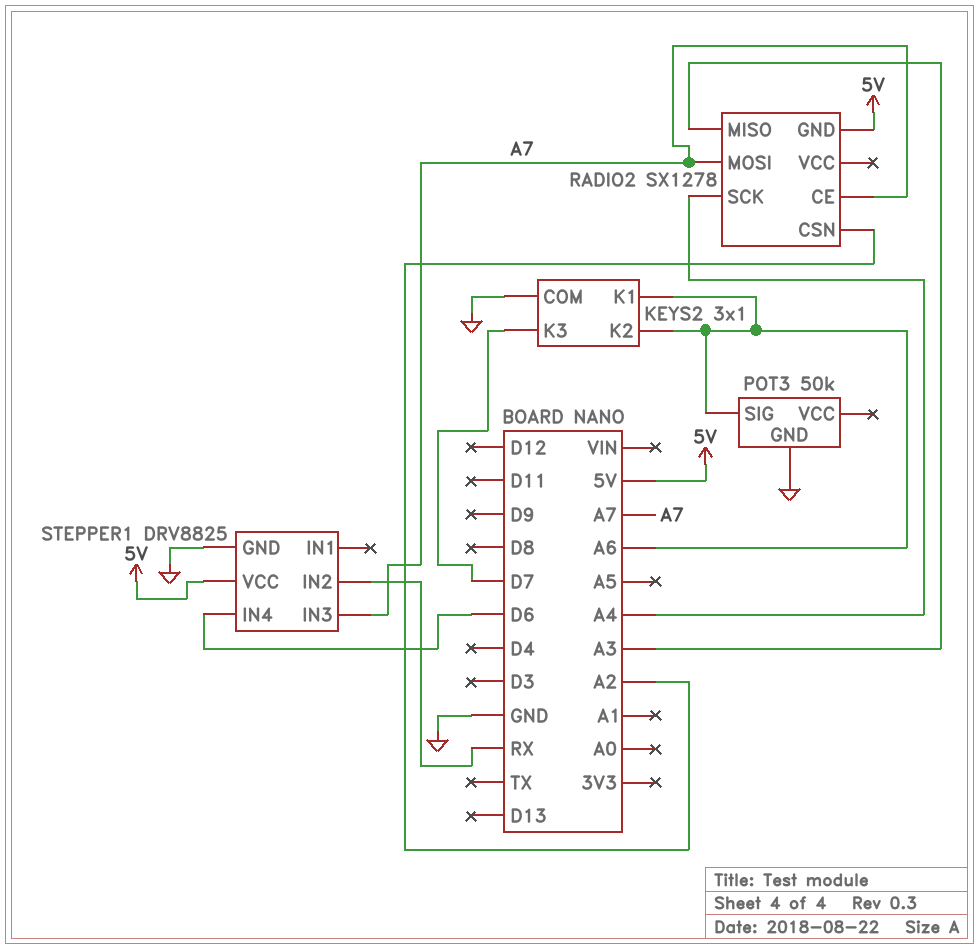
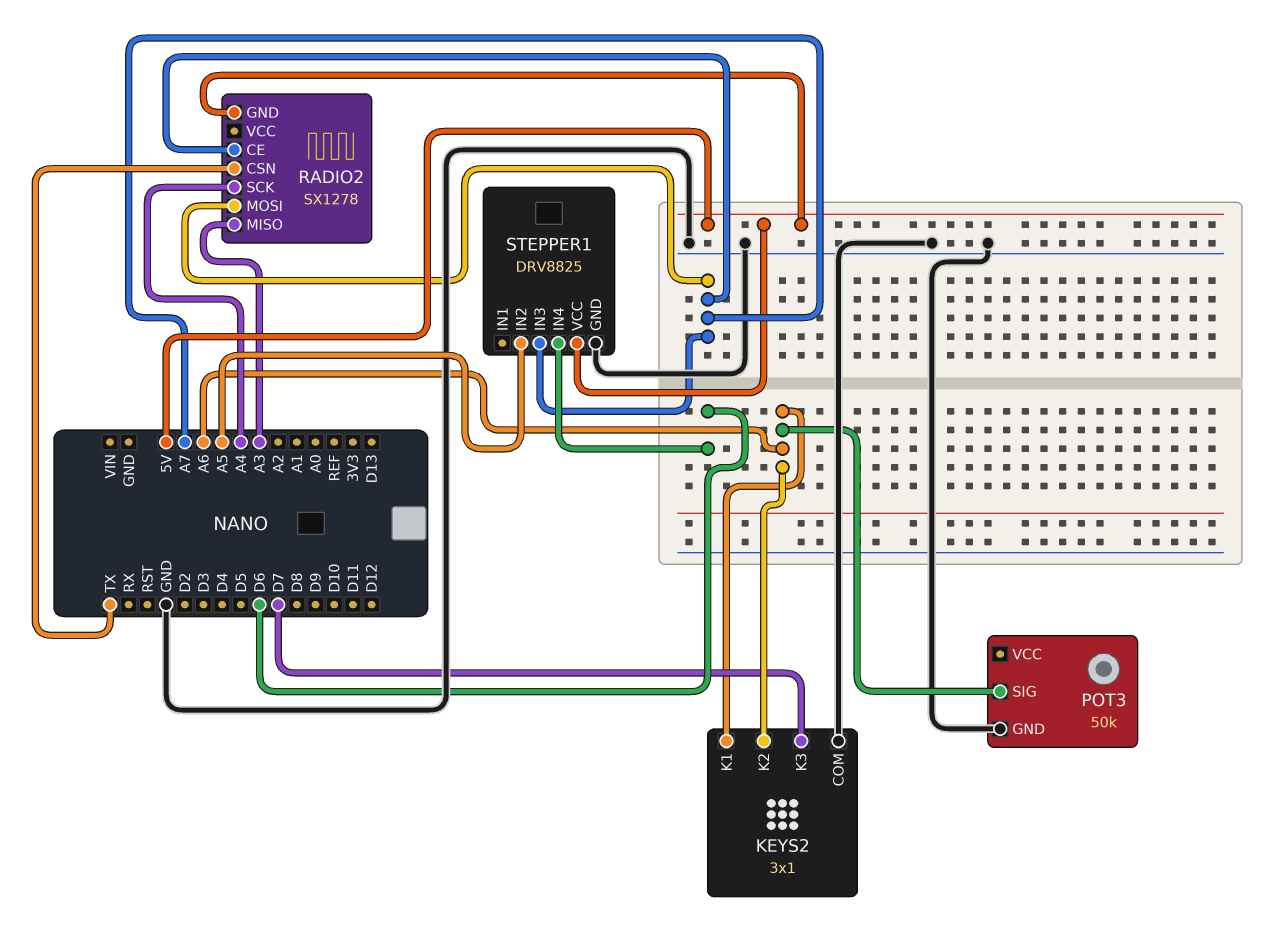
RADIO2 pin CSN: A2 -> TX
STEPPER1 pin IN2: RX -> A5

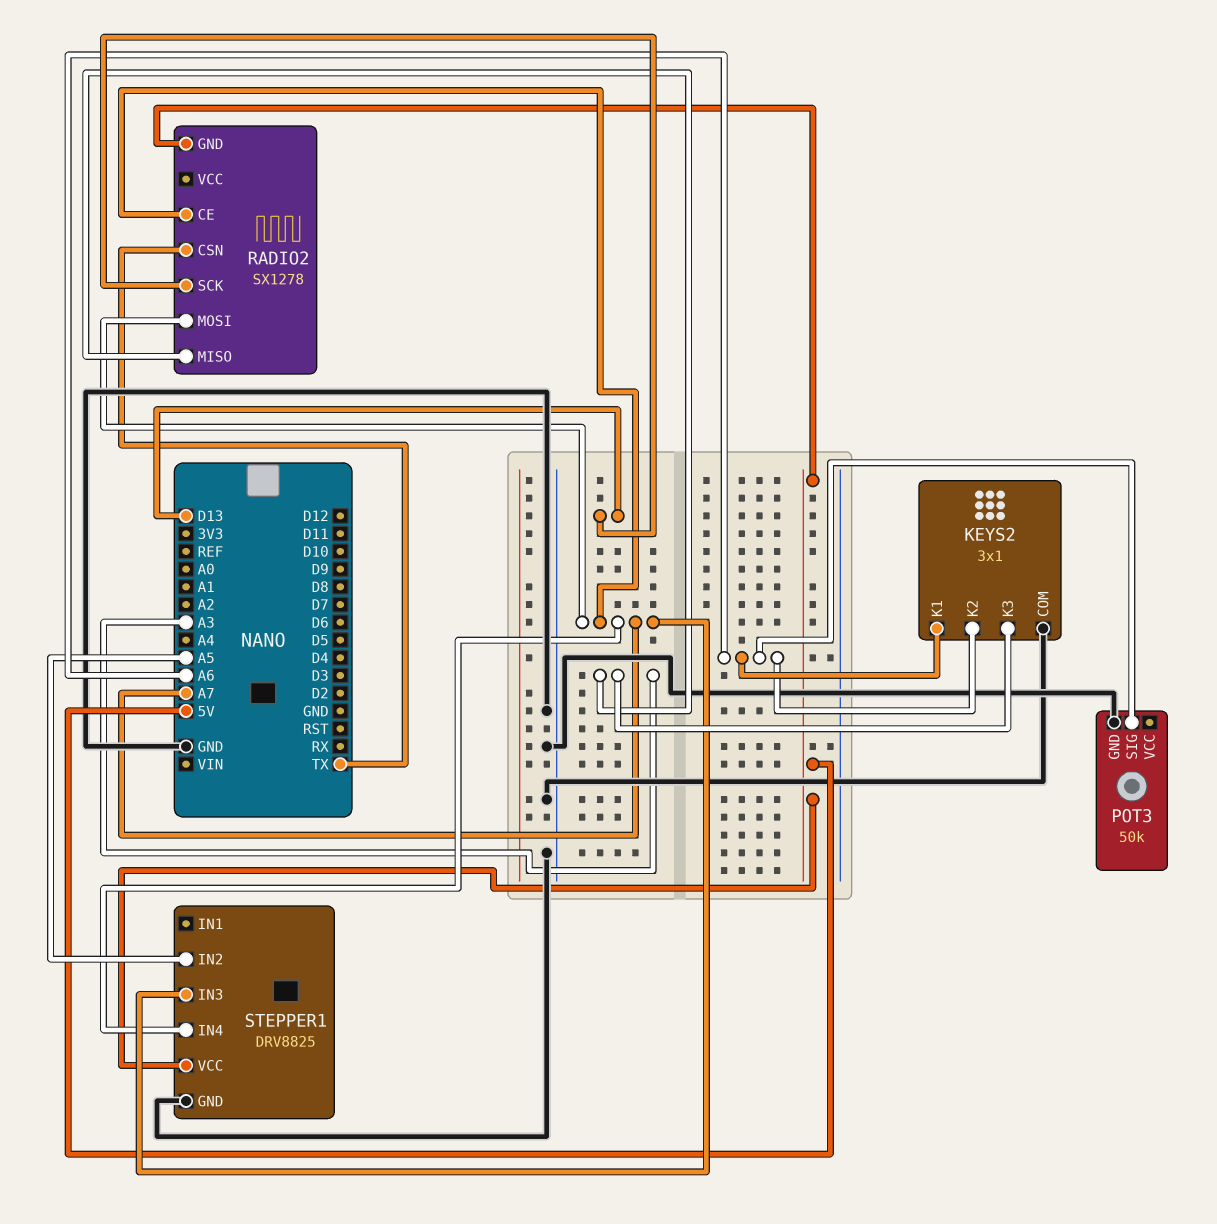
KEYS2 pin K3: D7 -> A3
RADIO2 pin SCK: A4 -> D13
STEPPER1 pin IN4: D6 -> A7

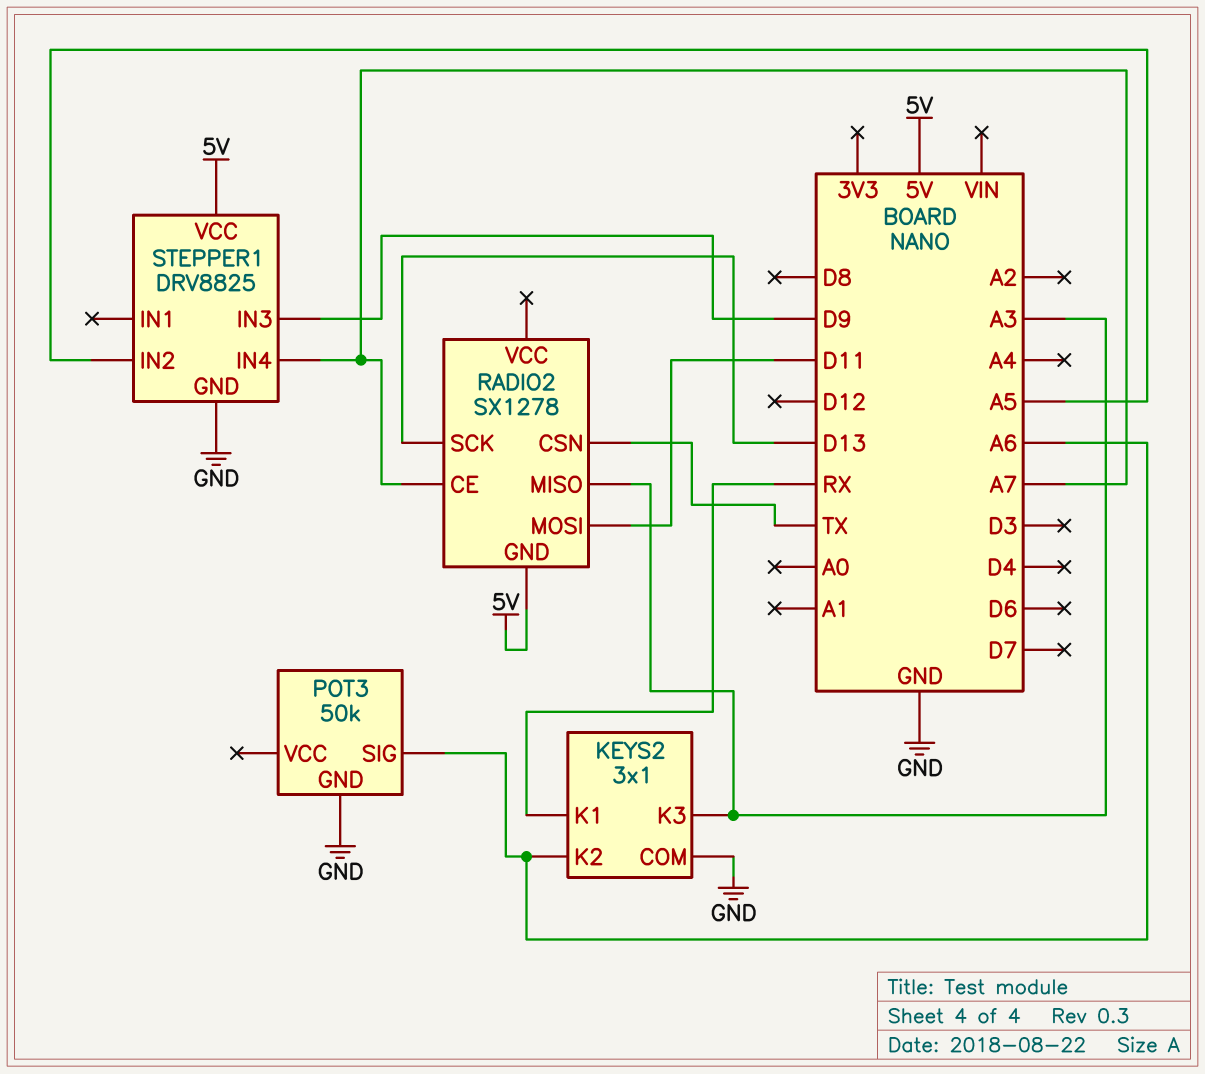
KEYS2 pin K1: A6 -> RX
RADIO2 pin MOSI: A7 -> D11
STEPPER1 pin IN3: A7 -> D9

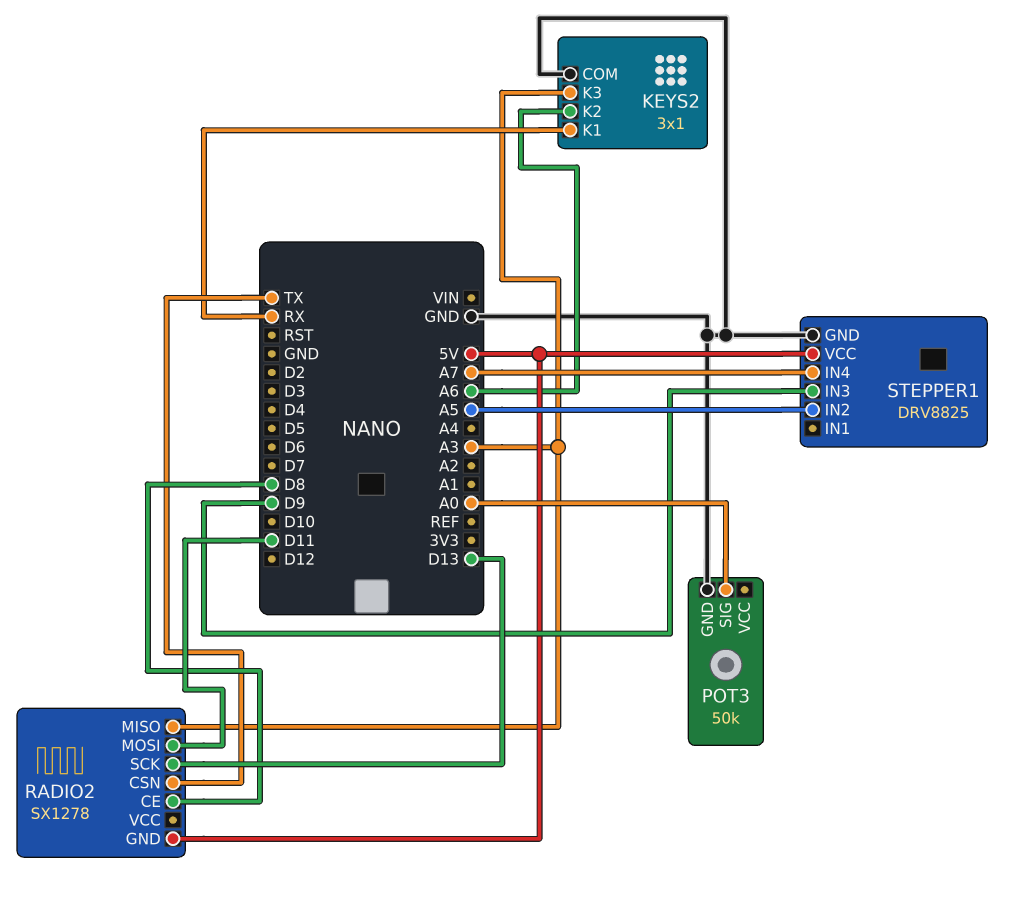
POT3 pin SIG: A6 -> A0
RADIO2 pin CE: A7 -> D8

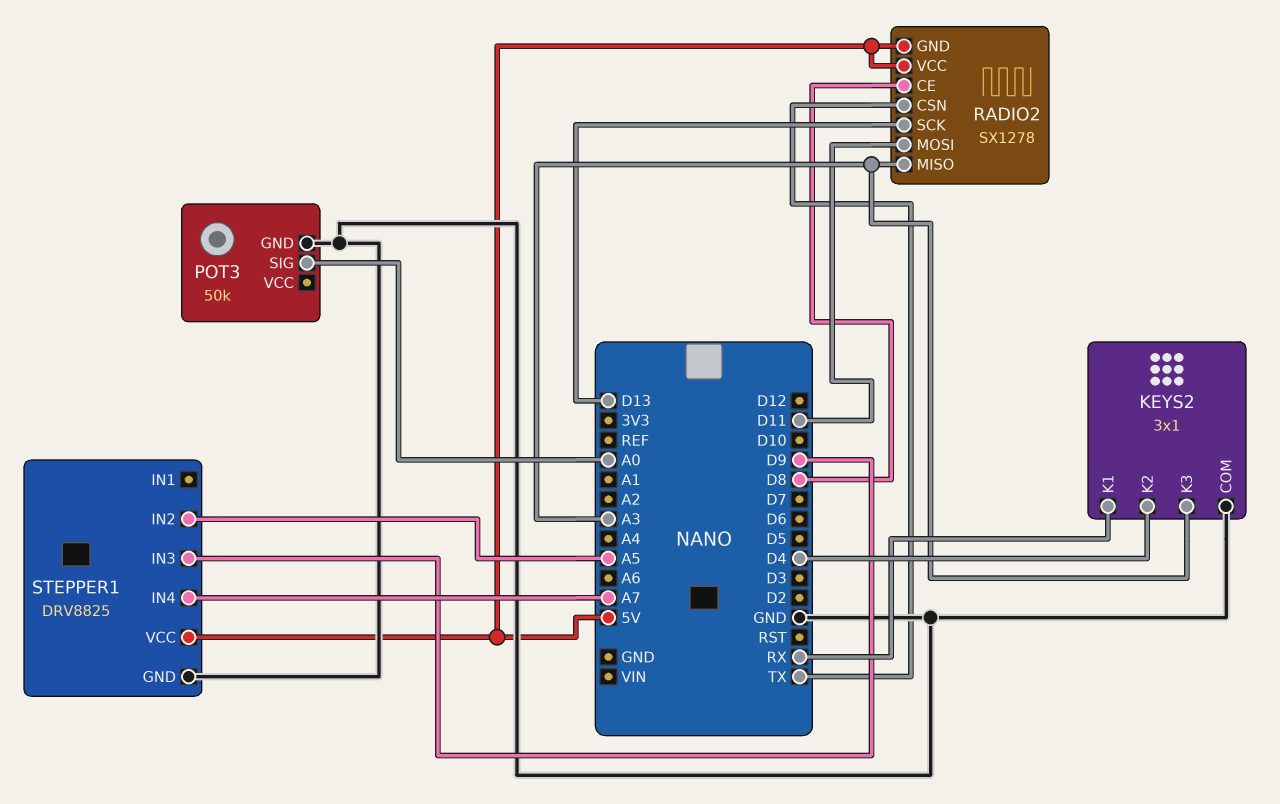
KEYS2 pin K2: A6 -> D4
RADIO2 pin VCC: none -> 5V

